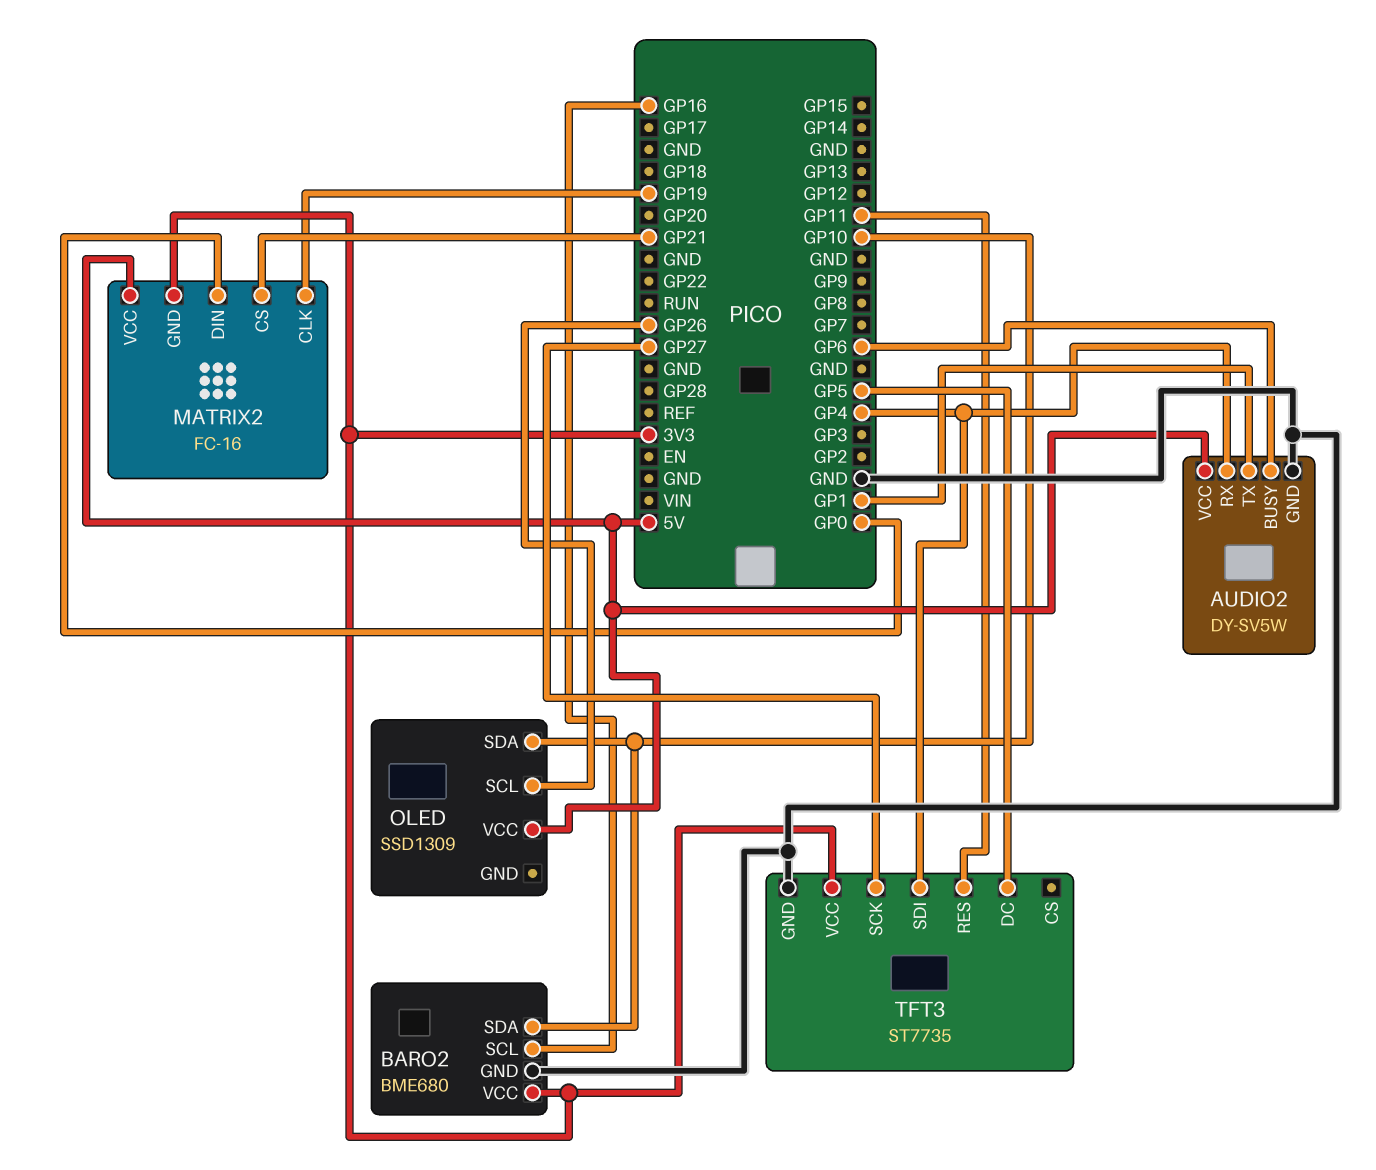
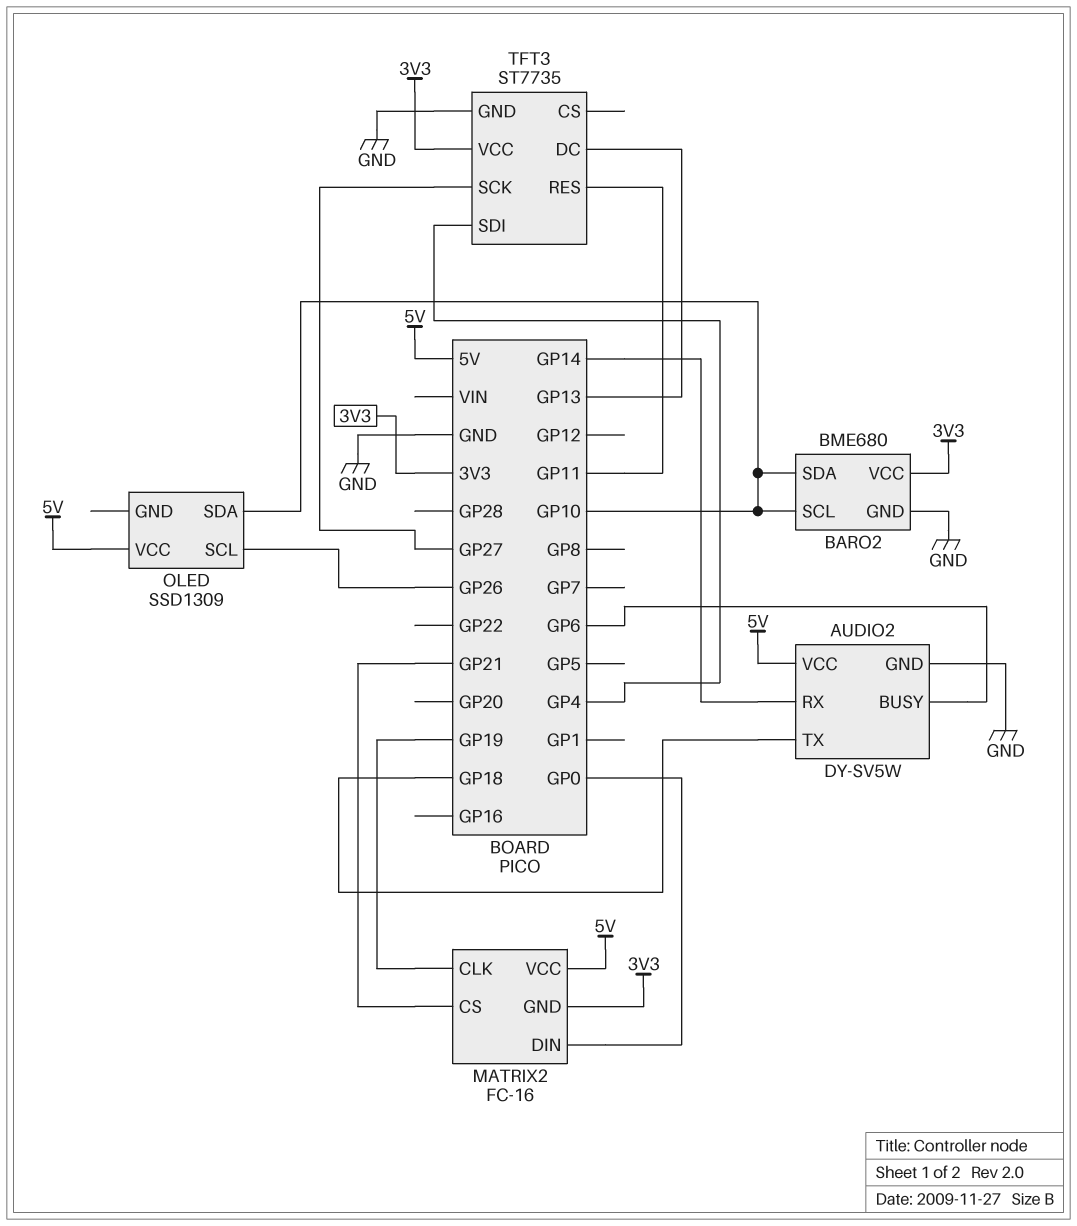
AUDIO2 pin RX: GP4 -> GP14
AUDIO2 pin TX: GP1 -> GP18
BARO2 pin SCL: GP16 -> GP10
TFT3 pin DC: GP5 -> GP13

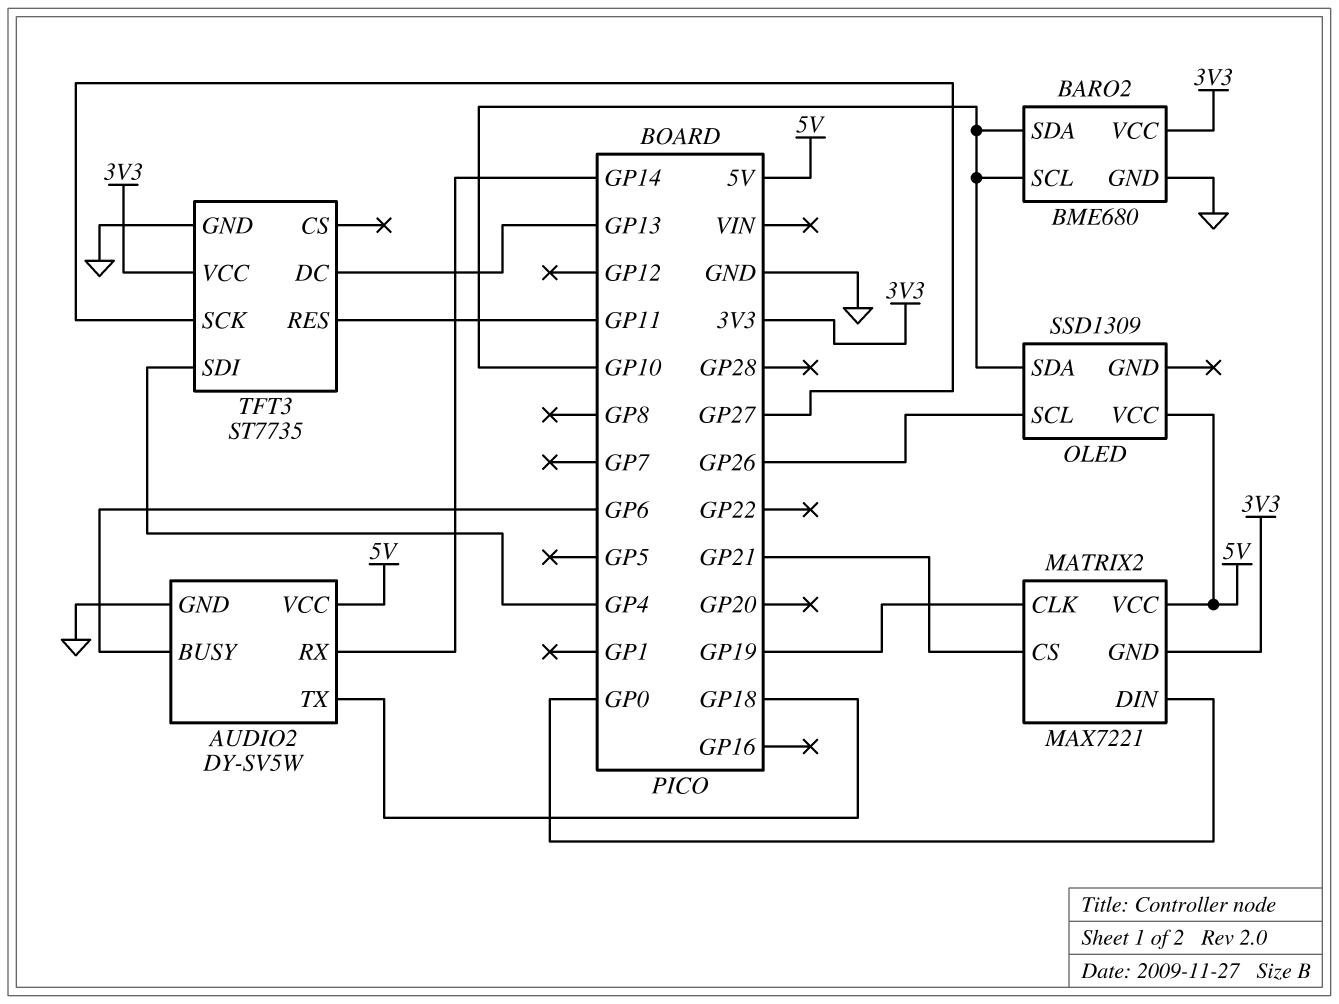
MATRIX2: FC-16 -> MAX7221

